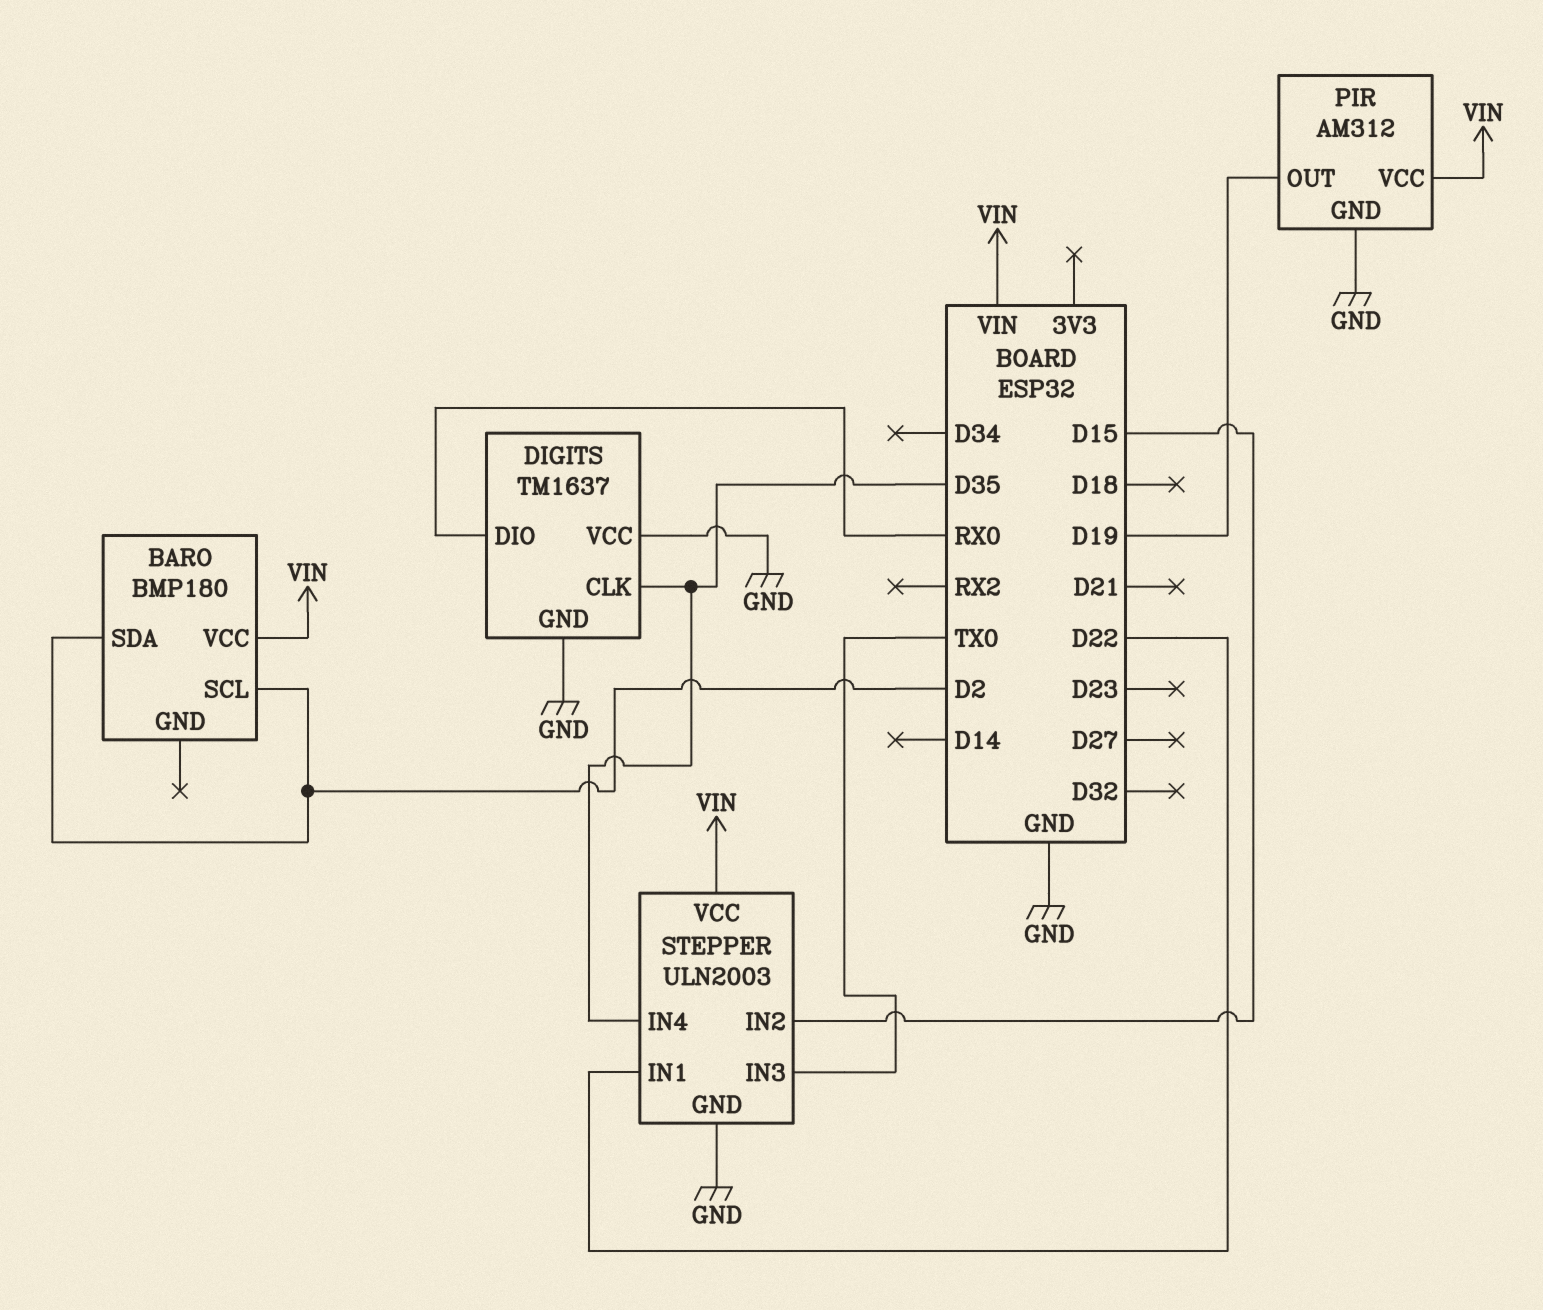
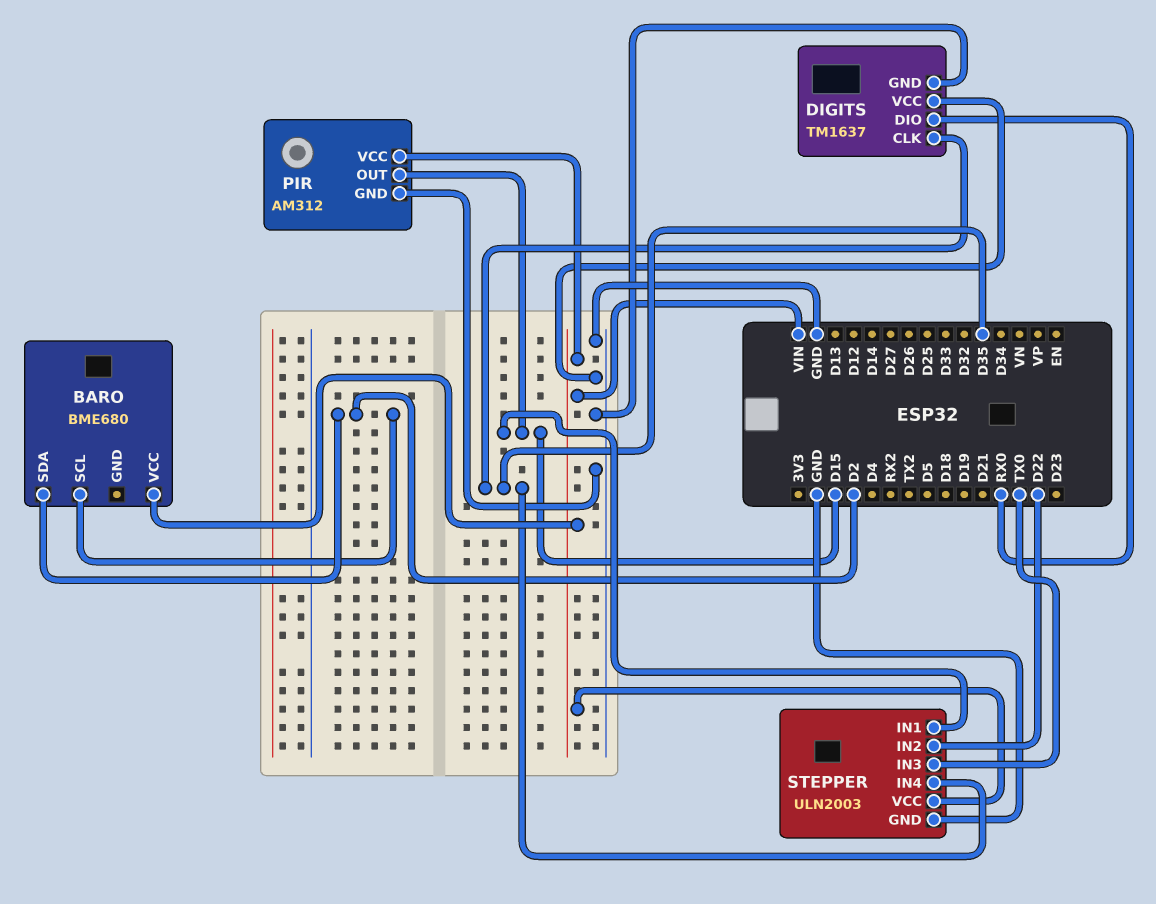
BARO: BMP180 -> BME680
PIR pin OUT: D19 -> D15
STEPPER pin IN1: D22 -> D15
STEPPER pin IN2: D15 -> D22

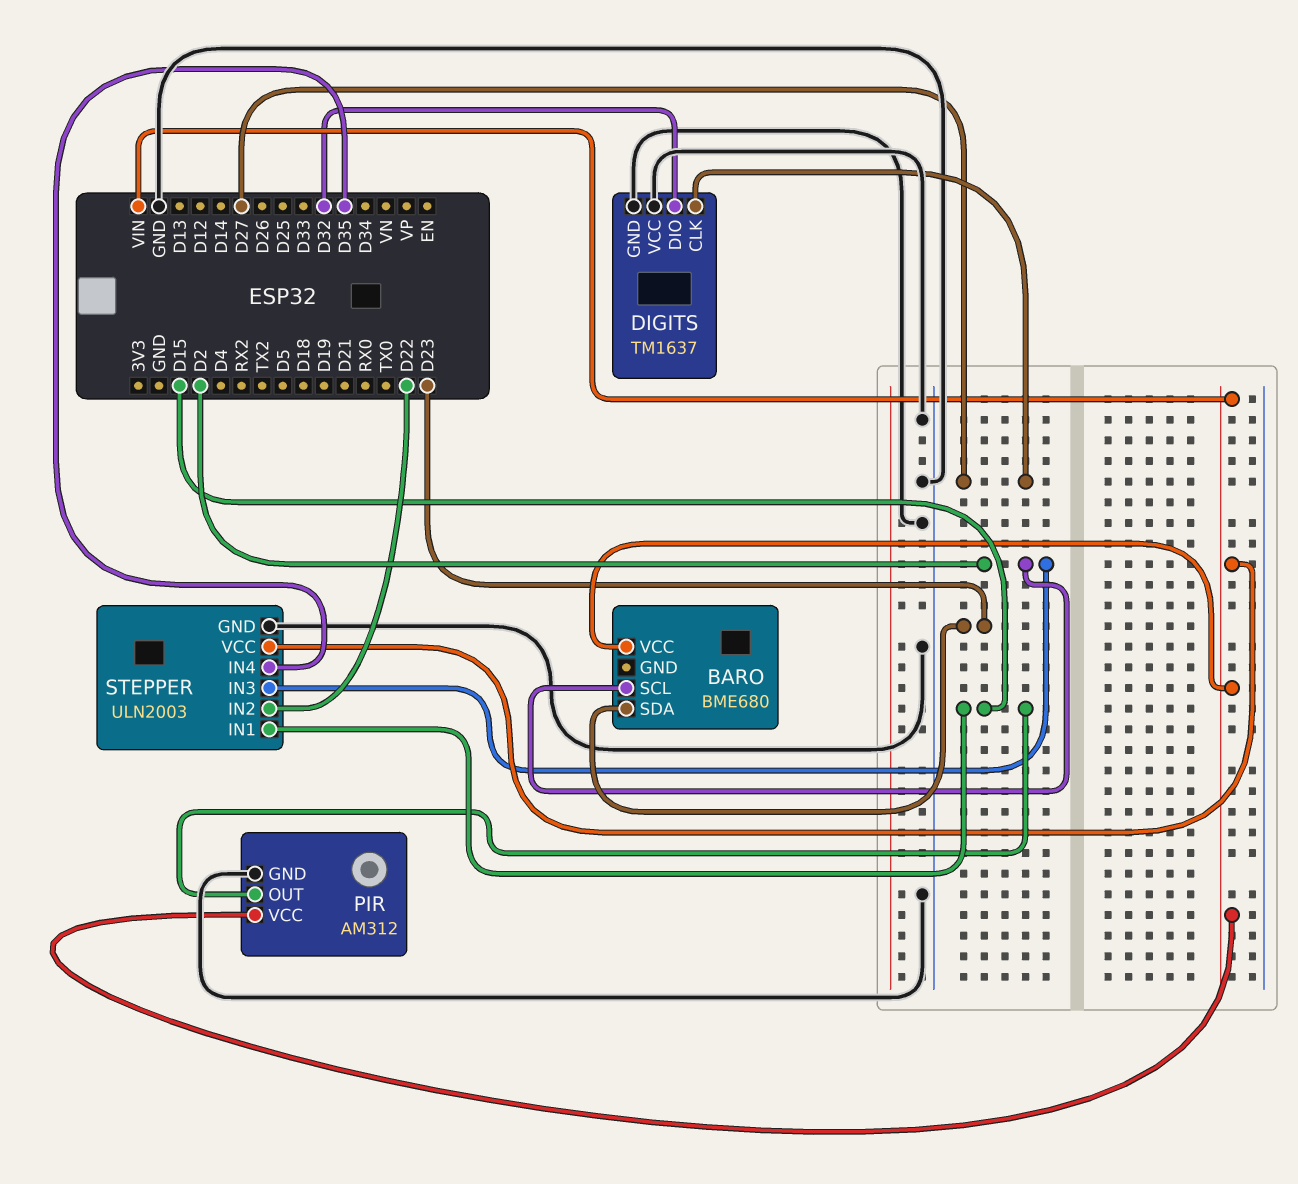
BARO pin SDA: D2 -> D23
DIGITS pin CLK: D35 -> D27
DIGITS pin DIO: RX0 -> D32
STEPPER pin IN3: TX0 -> D2

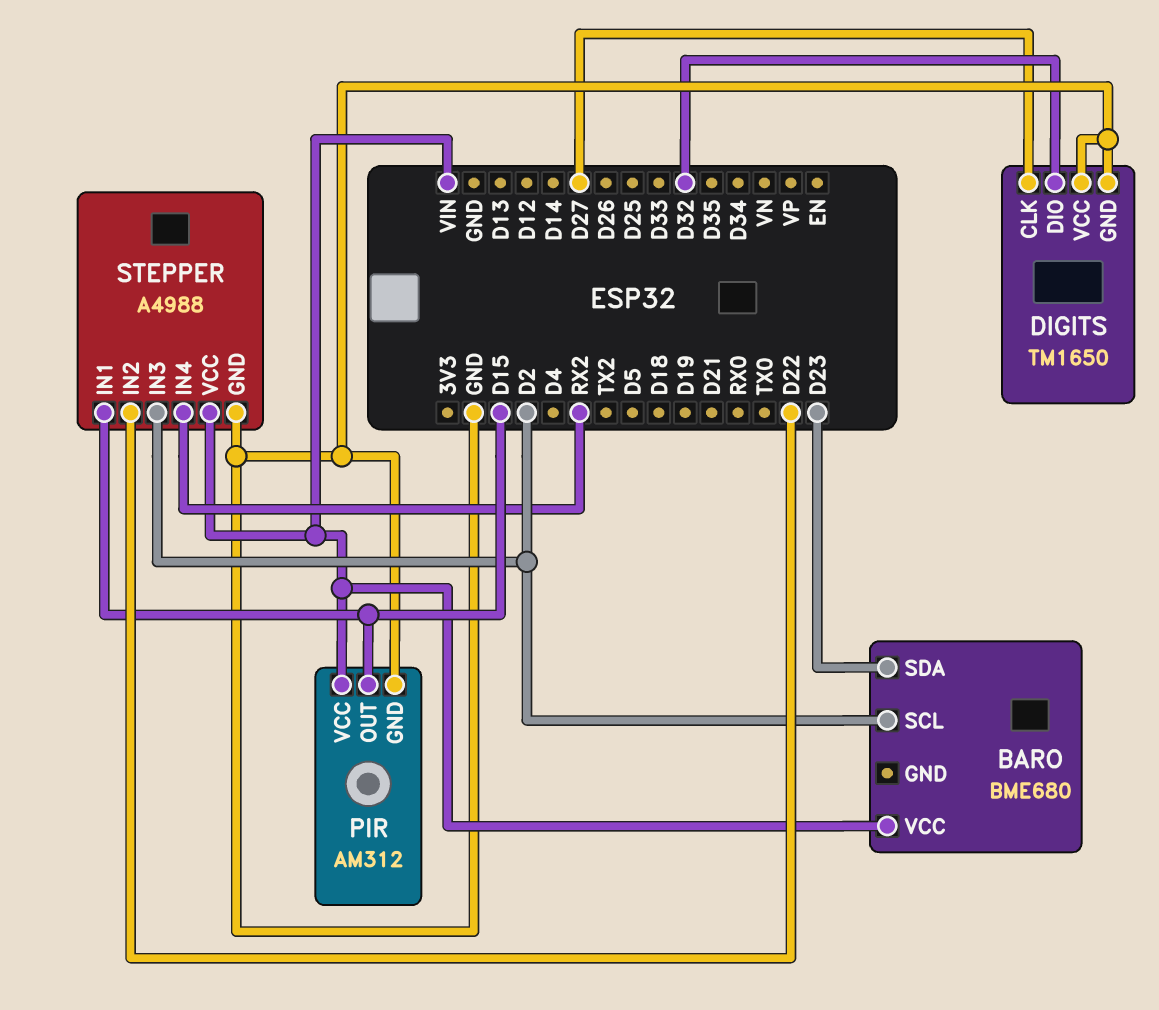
DIGITS: TM1637 -> TM1650
STEPPER: ULN2003 -> A4988
STEPPER pin IN4: D35 -> RX2

